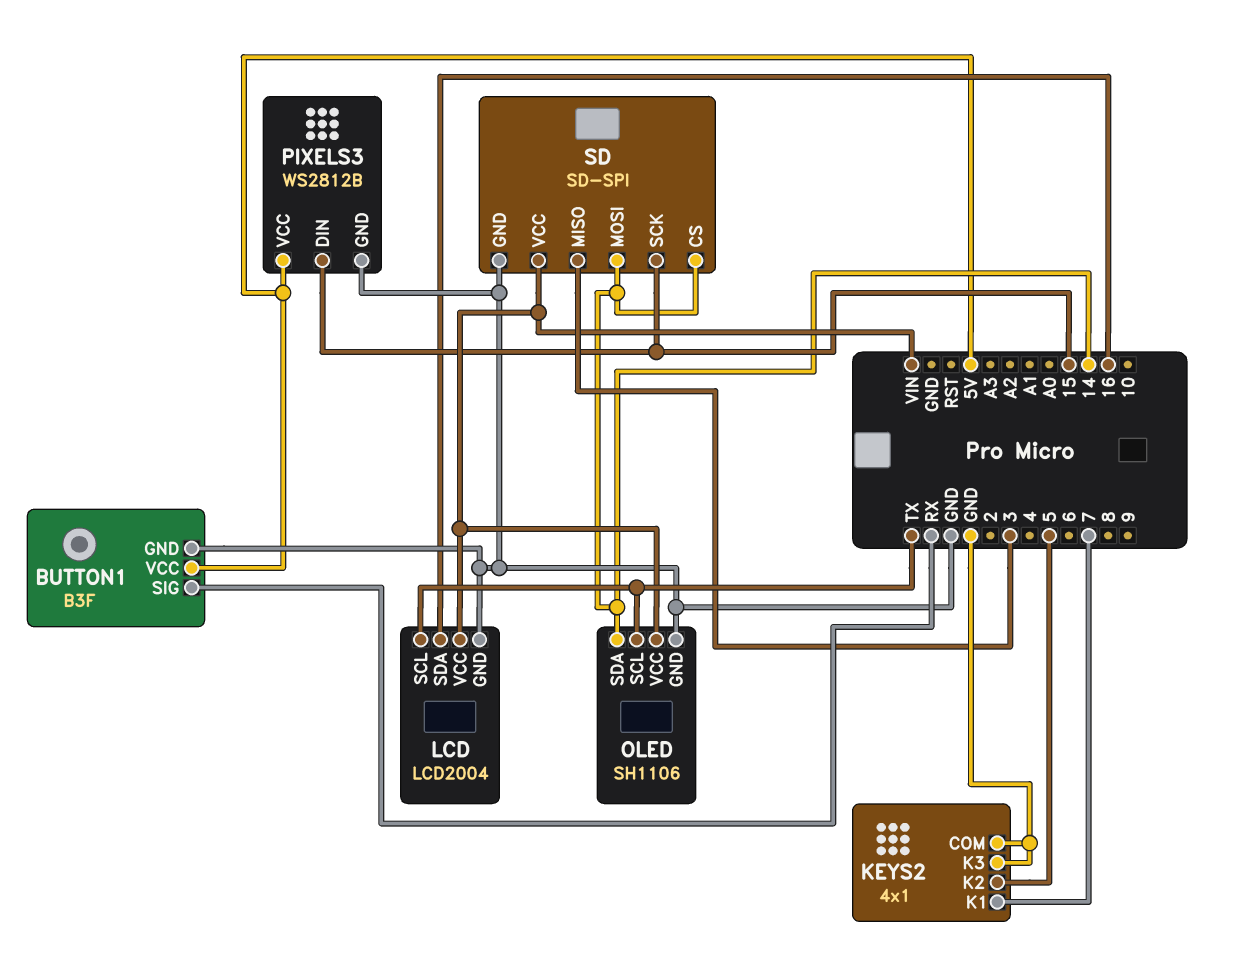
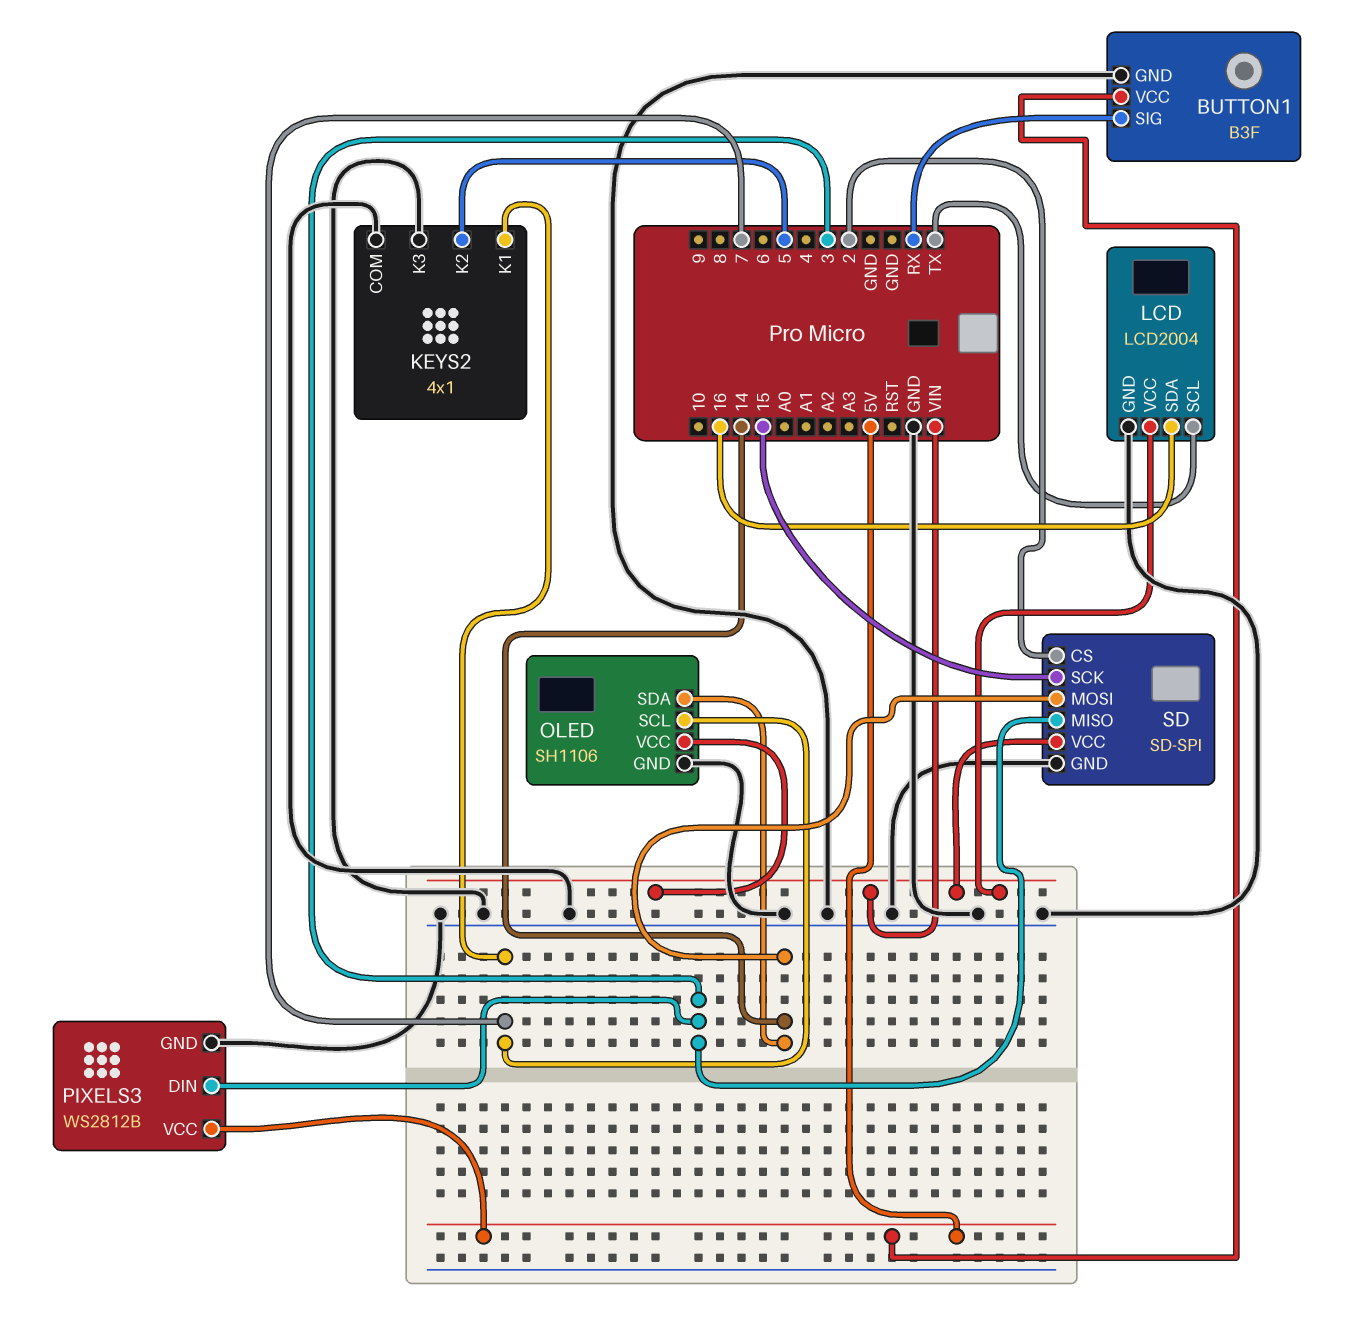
OLED pin SCL: TX -> 7
PIXELS3 pin DIN: 15 -> 3
SD pin CS: 14 -> 2

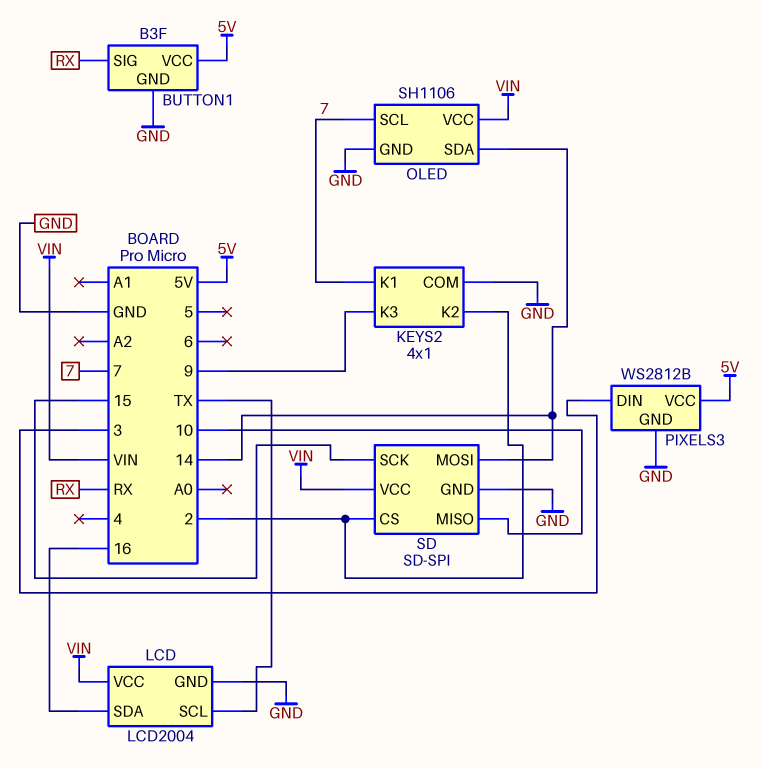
KEYS2 pin K2: 5 -> 2
KEYS2 pin K3: GND -> 9
SD pin MISO: 3 -> 10

